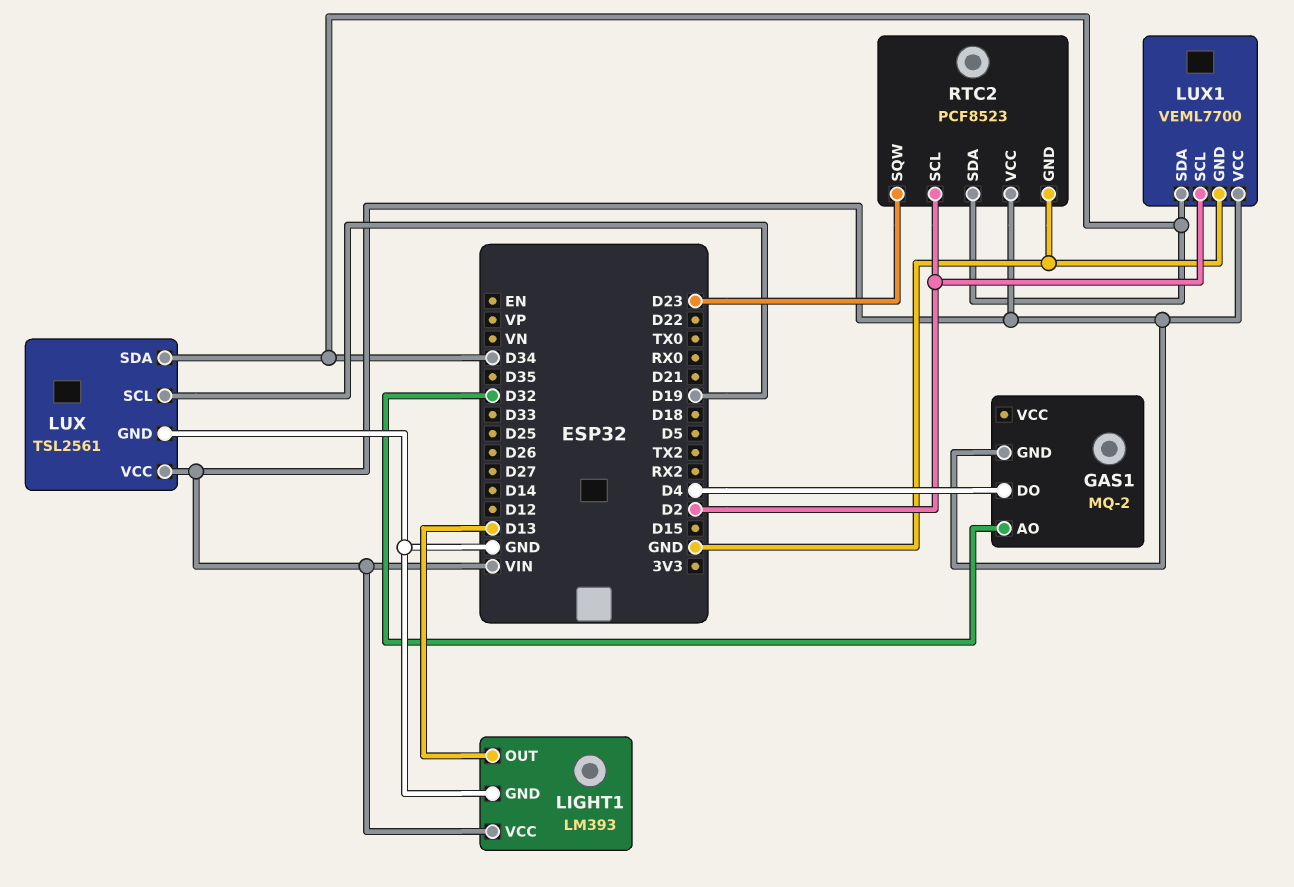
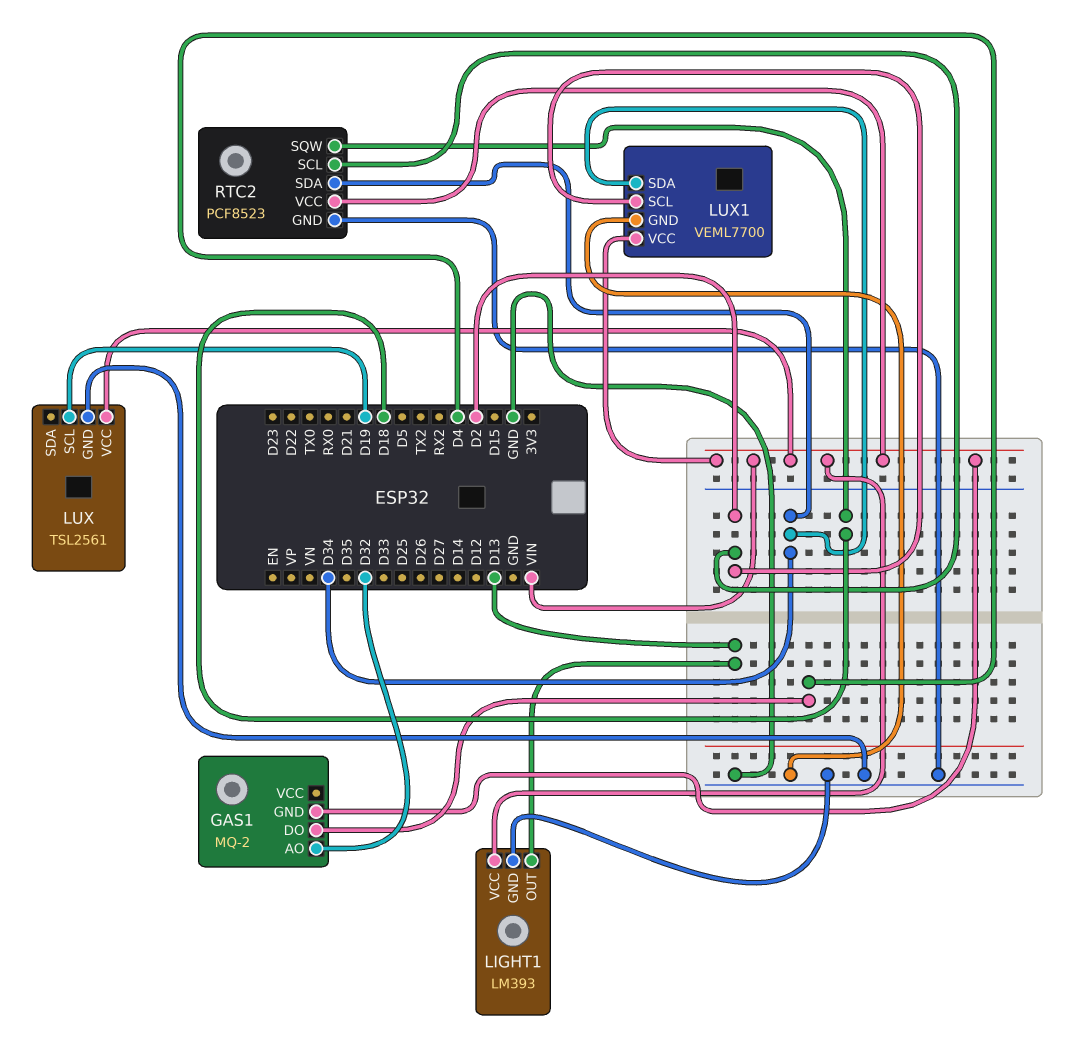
LUX pin SDA: D34 -> none
RTC2 pin SQW: D23 -> D18

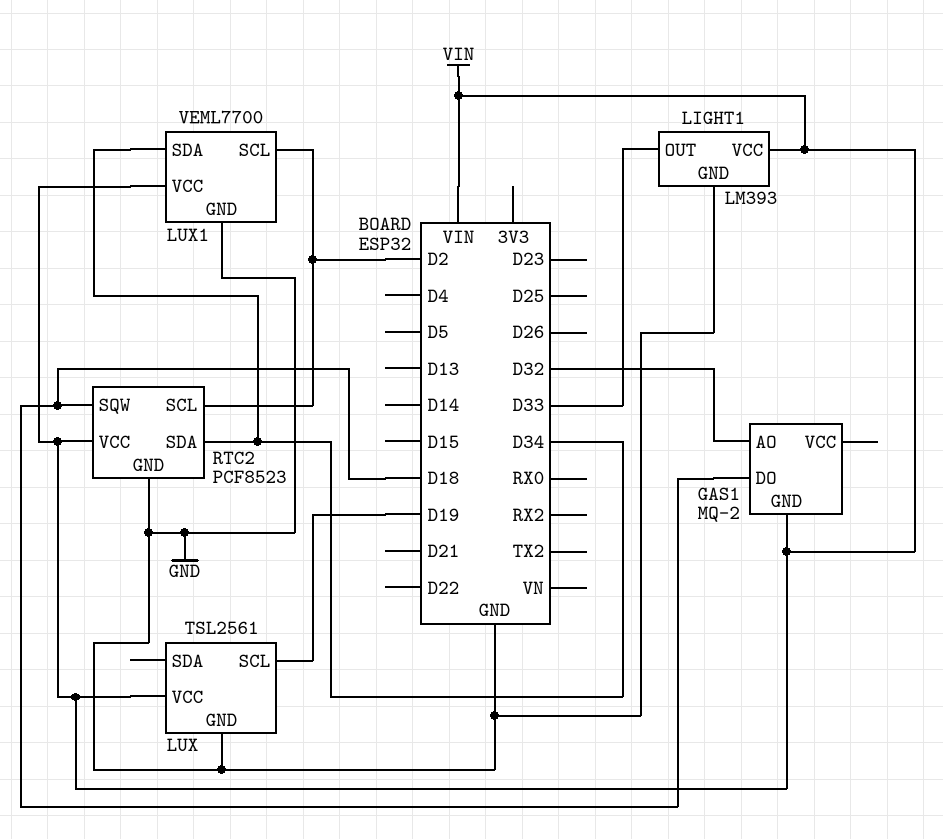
GAS1 pin DO: D4 -> D18
LIGHT1 pin OUT: D13 -> D33

